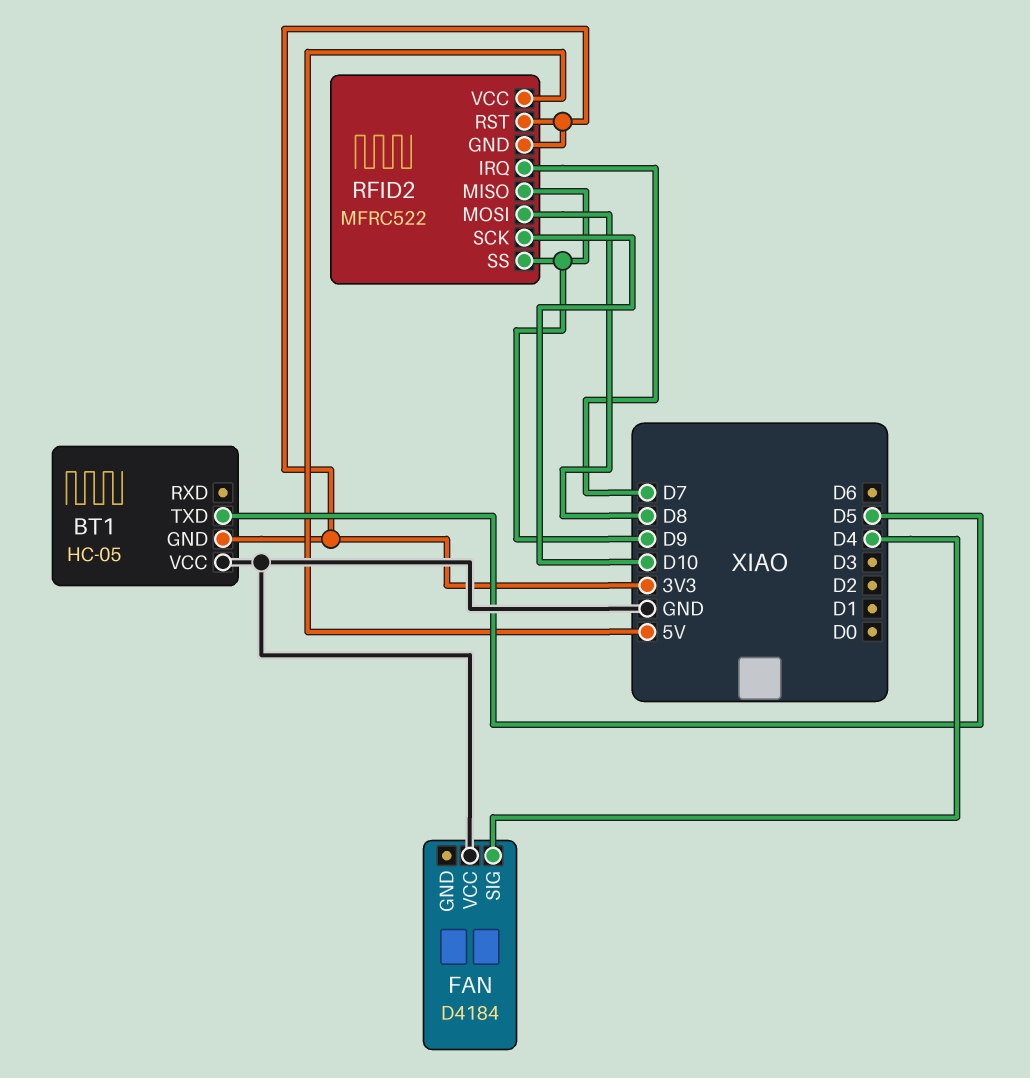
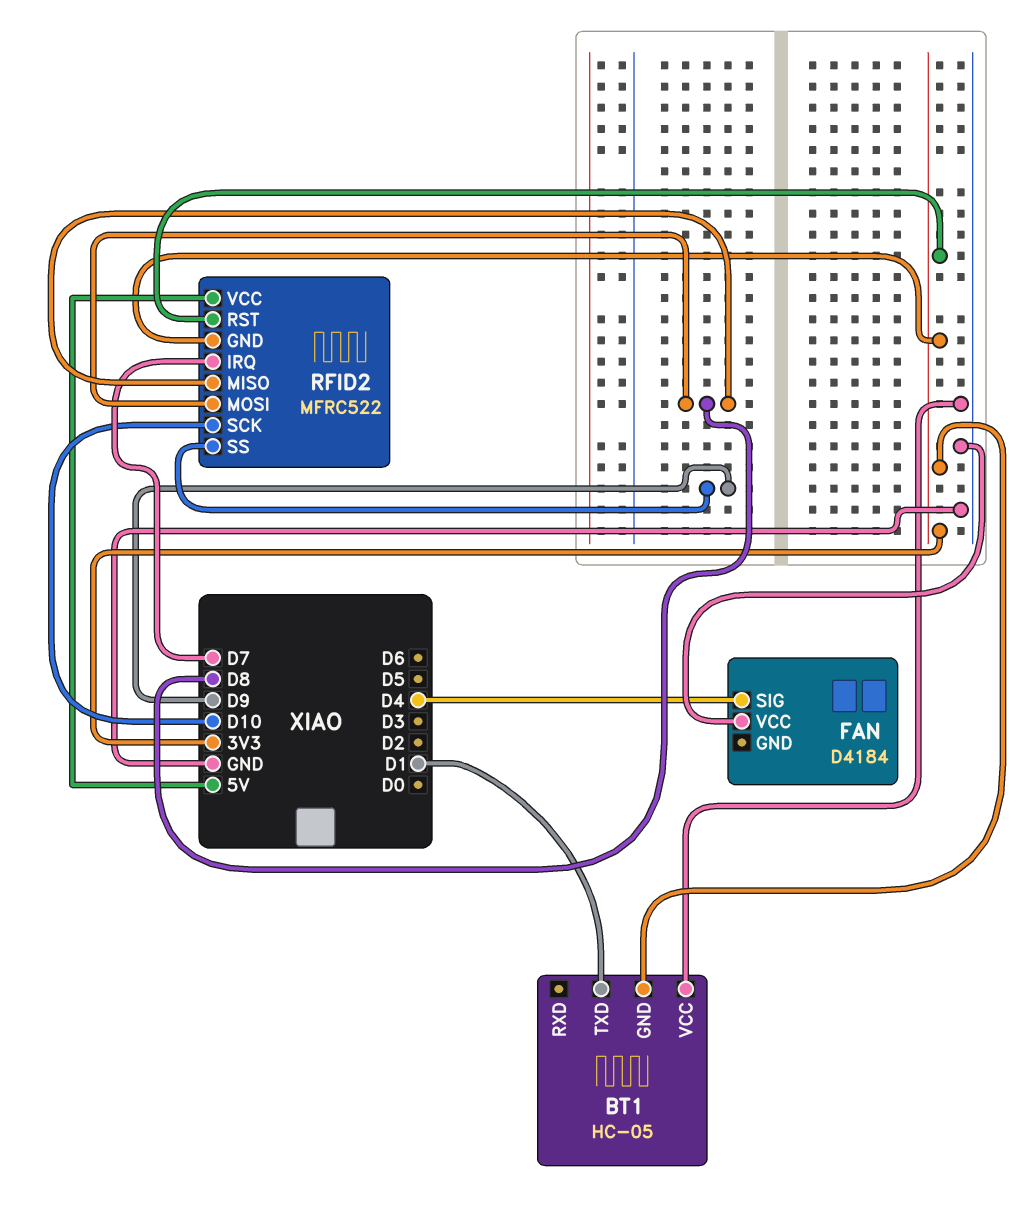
BT1 pin TXD: D5 -> D1
RFID2 pin MISO: D9 -> D8

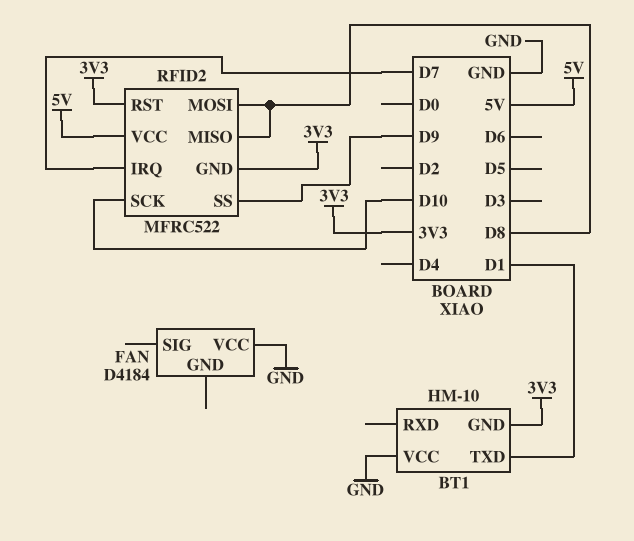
BT1: HC-05 -> HM-10
FAN pin SIG: D4 -> none

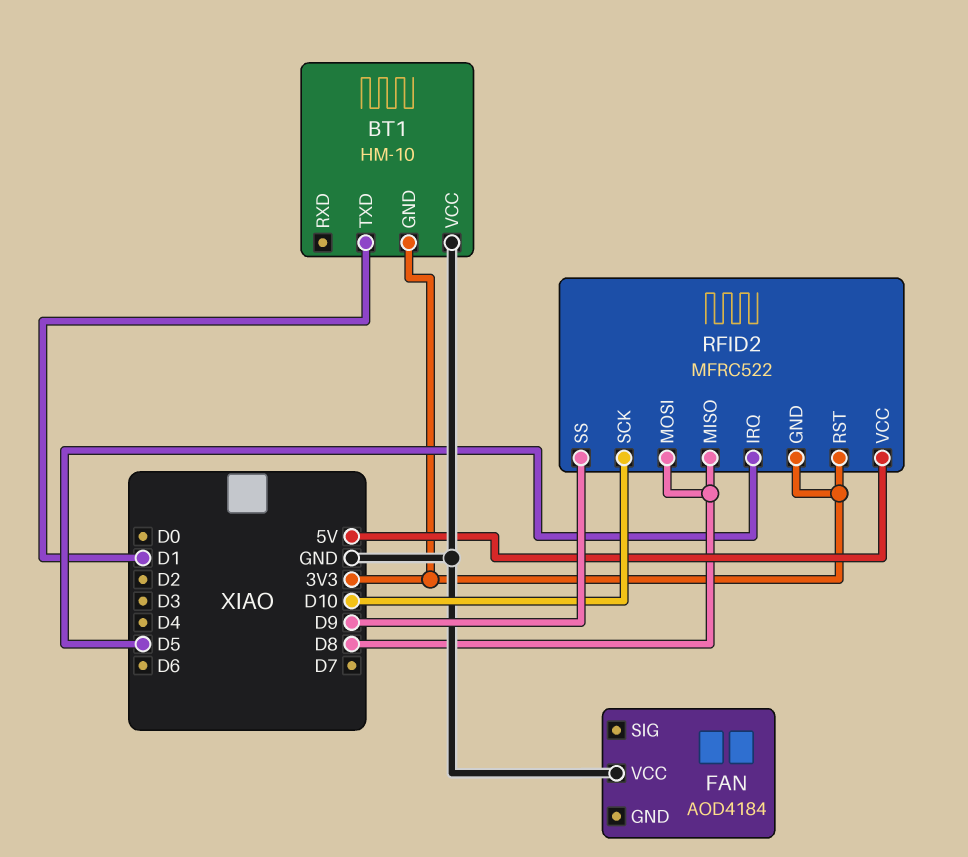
FAN: D4184 -> AOD4184
RFID2 pin IRQ: D7 -> D5

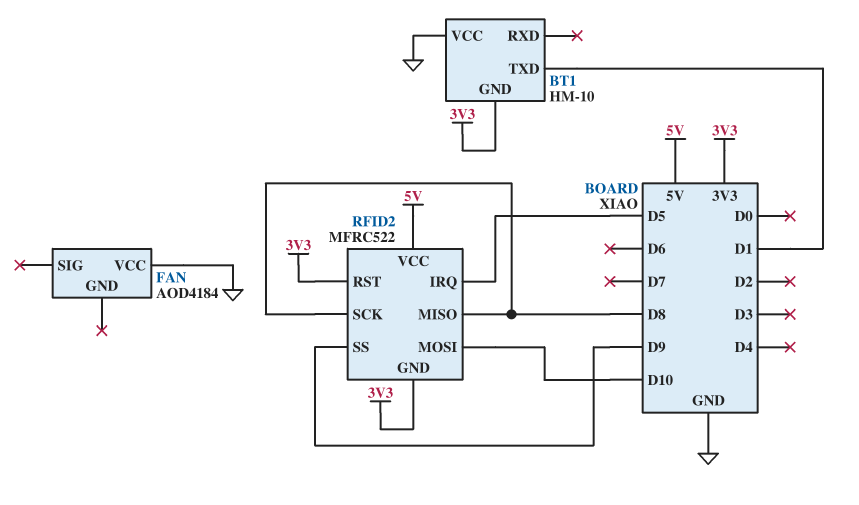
RFID2 pin MOSI: D8 -> D10
RFID2 pin SCK: D10 -> D8

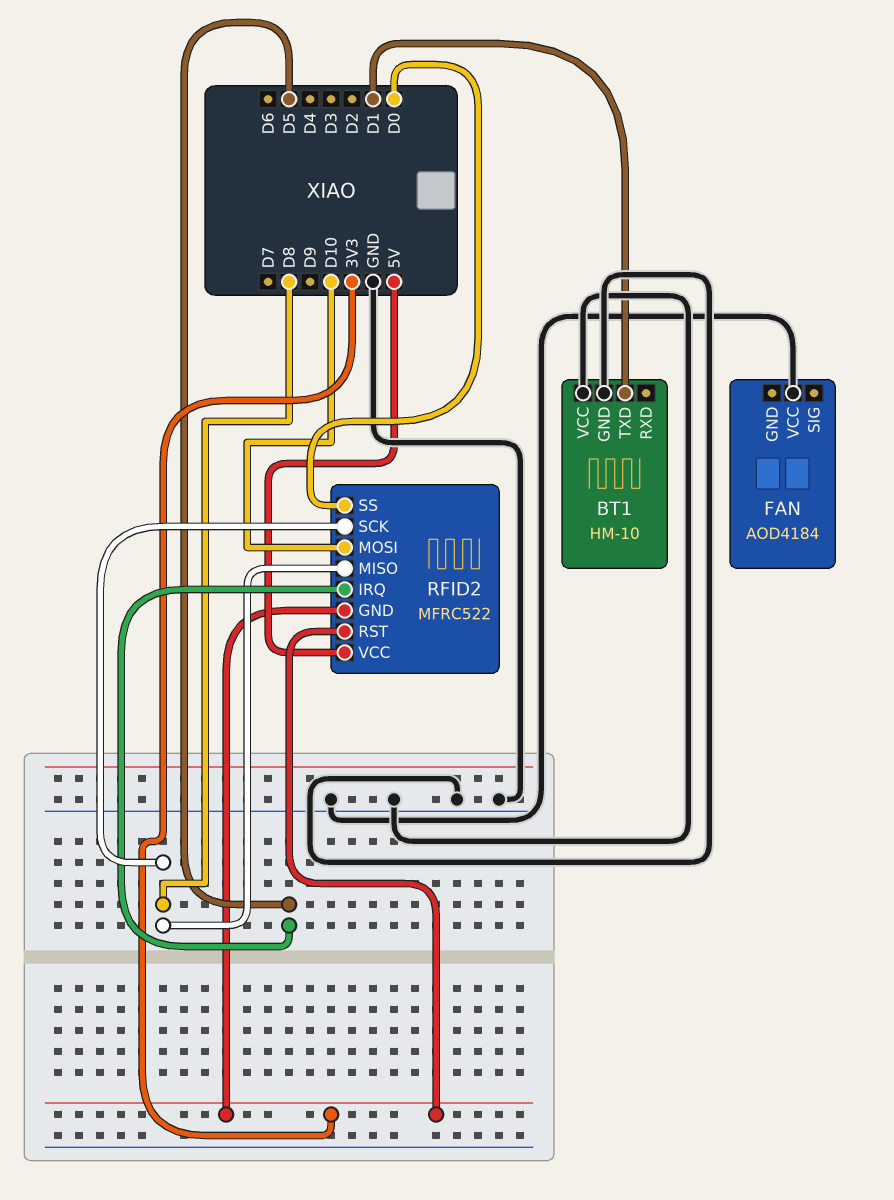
BT1 pin GND: 3V3 -> GND
RFID2 pin SS: D9 -> D0

